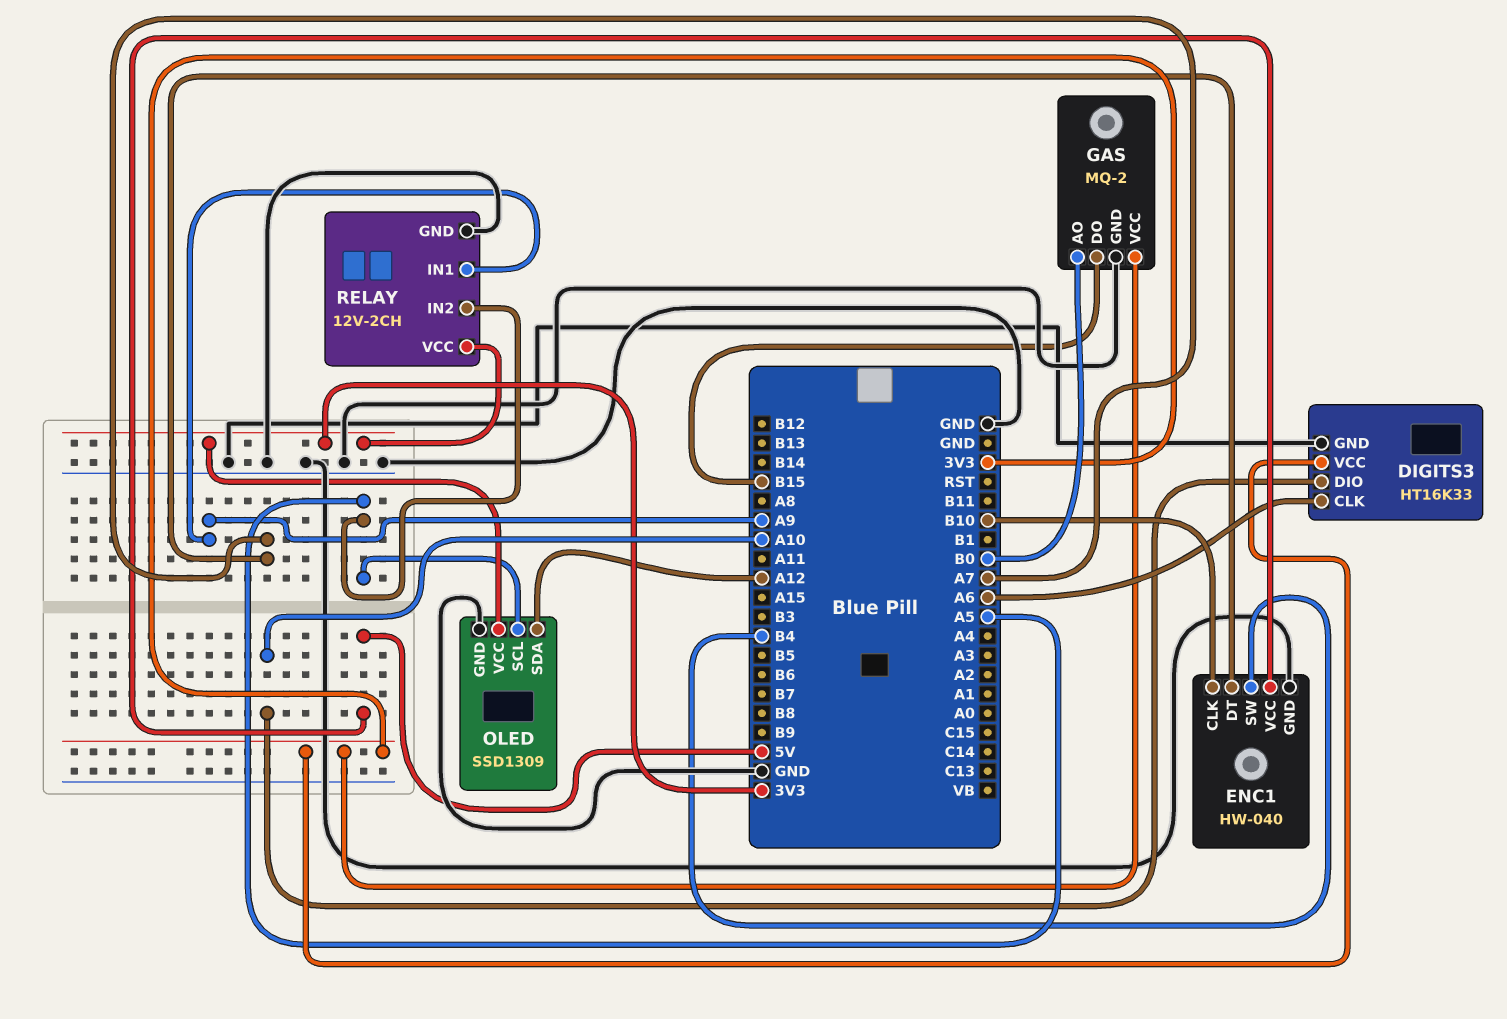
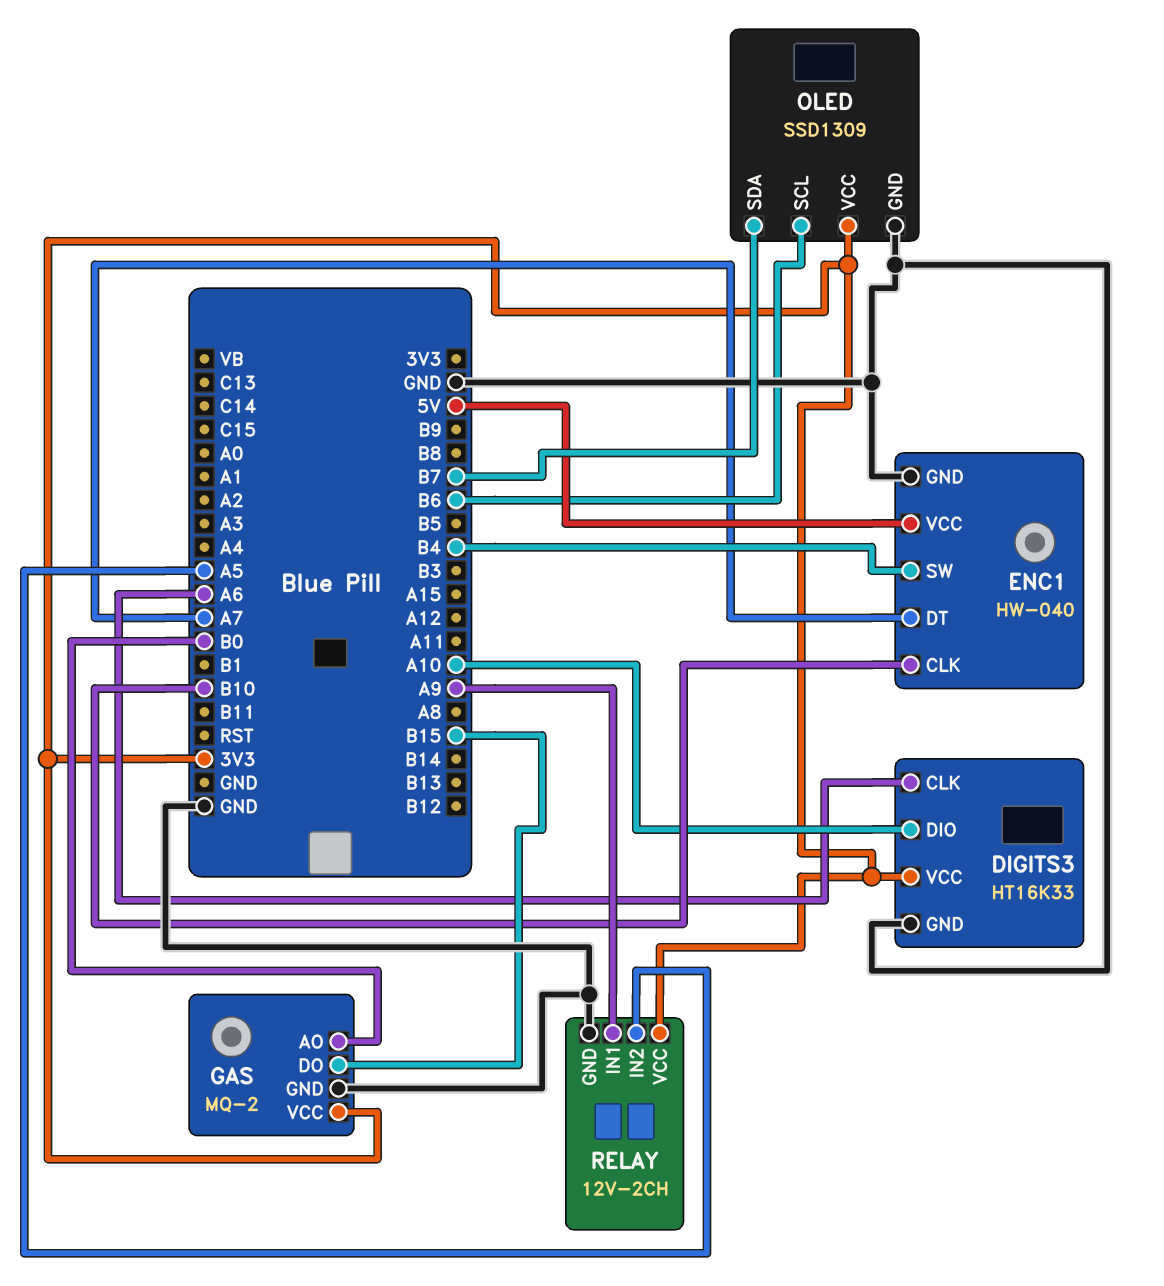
OLED pin SCL: A5 -> B6
OLED pin SDA: A12 -> B7

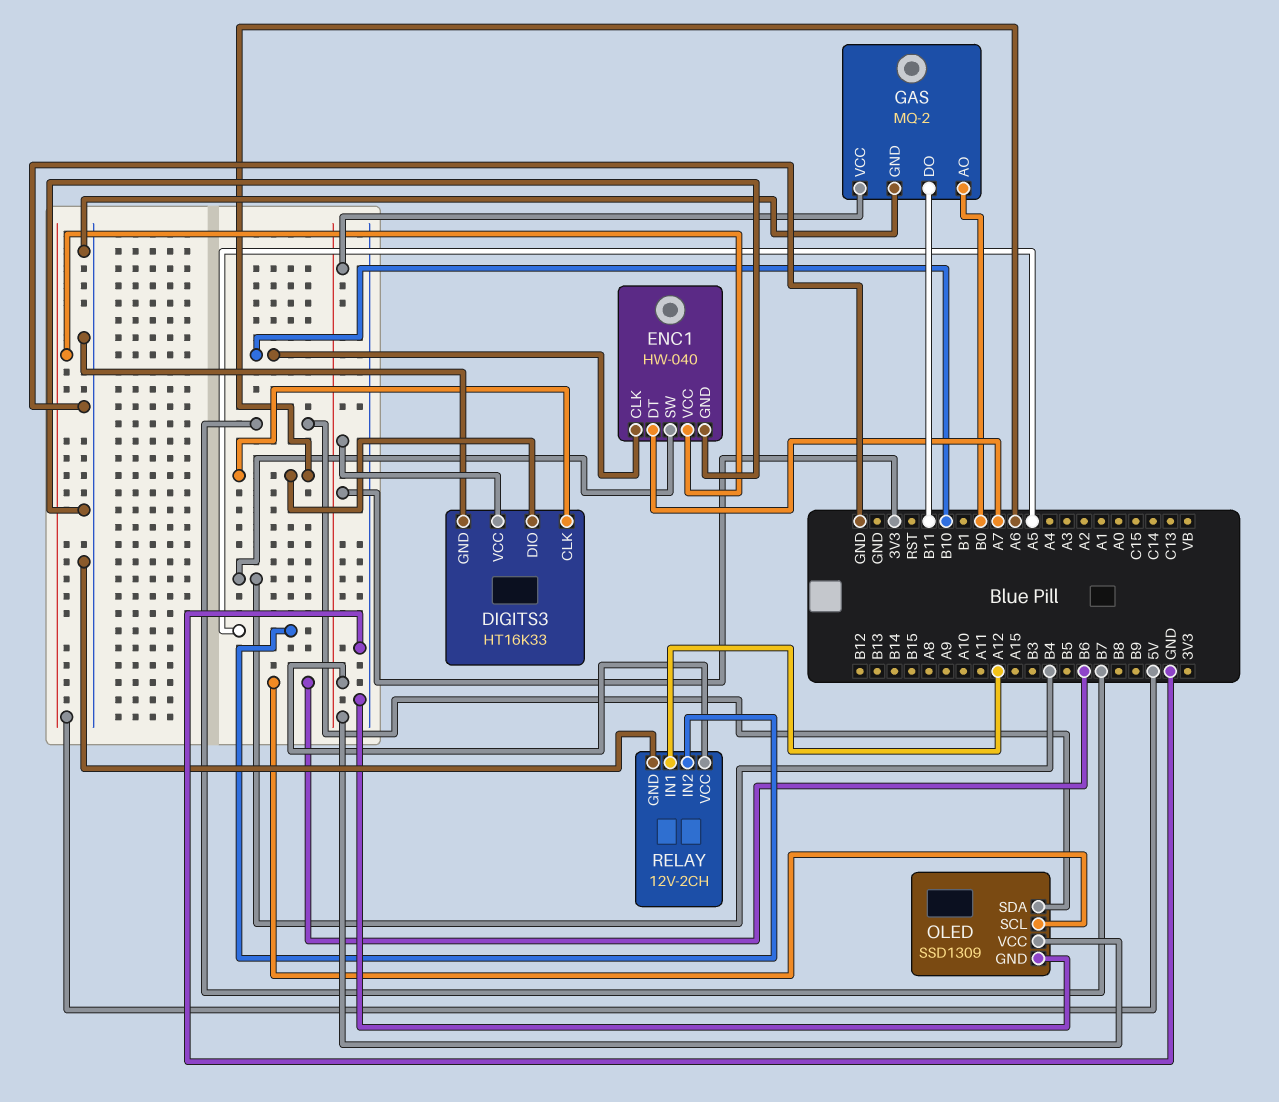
DIGITS3 pin DIO: A10 -> A6
GAS pin DO: B15 -> B11
RELAY pin IN1: A9 -> A12

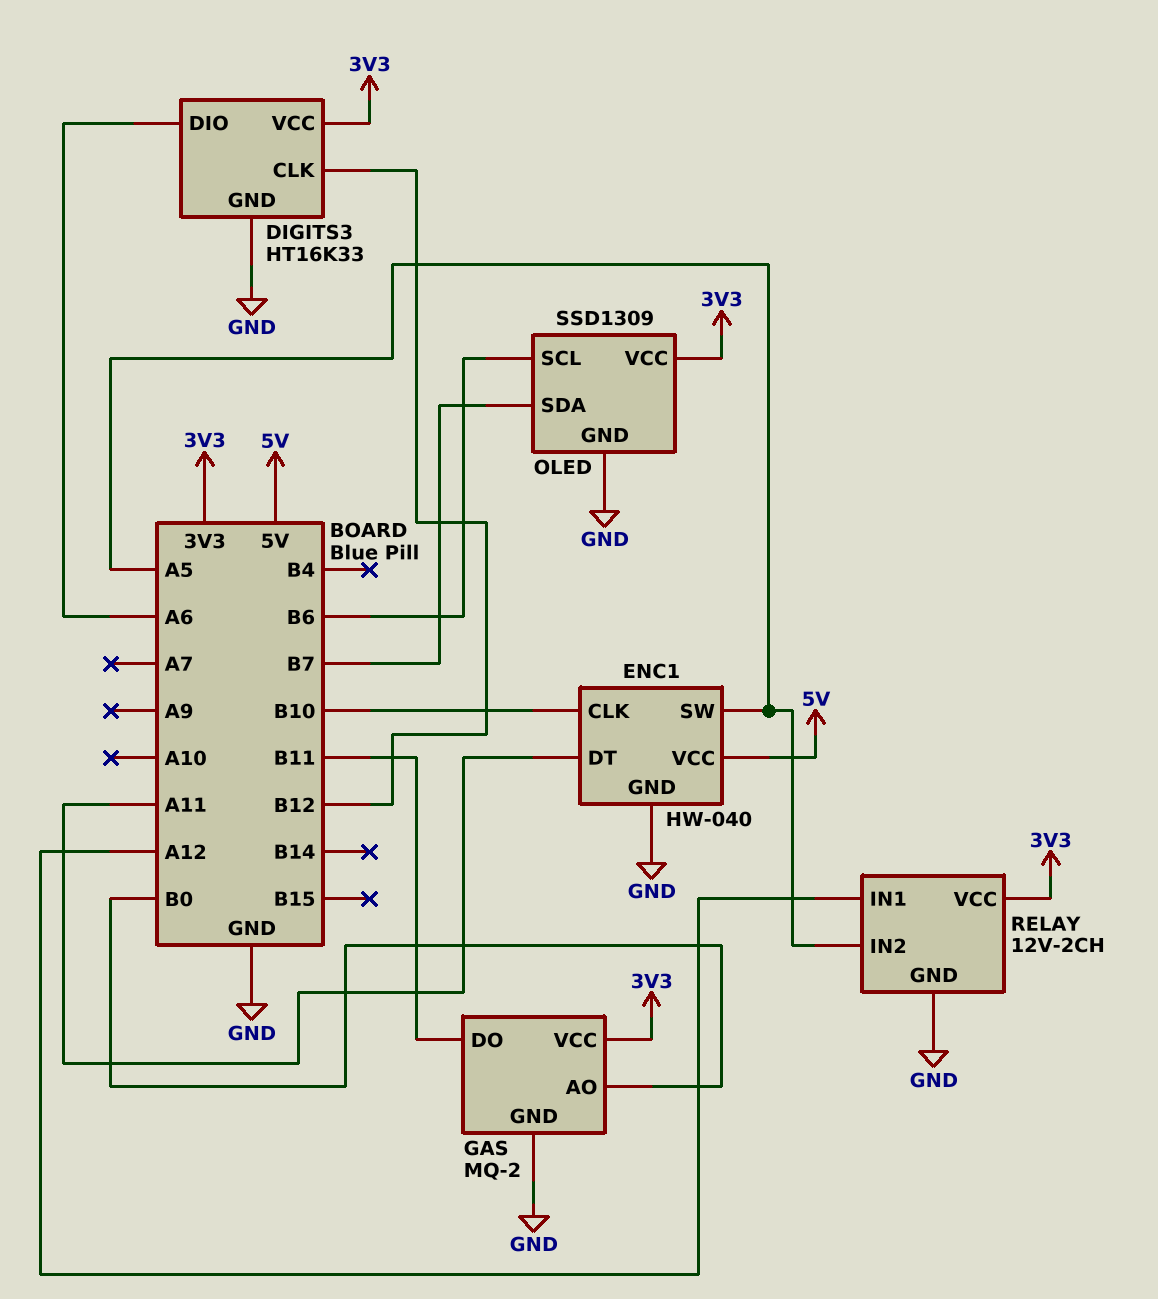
DIGITS3 pin CLK: A6 -> B12
ENC1 pin DT: A7 -> A11
ENC1 pin SW: B4 -> A5

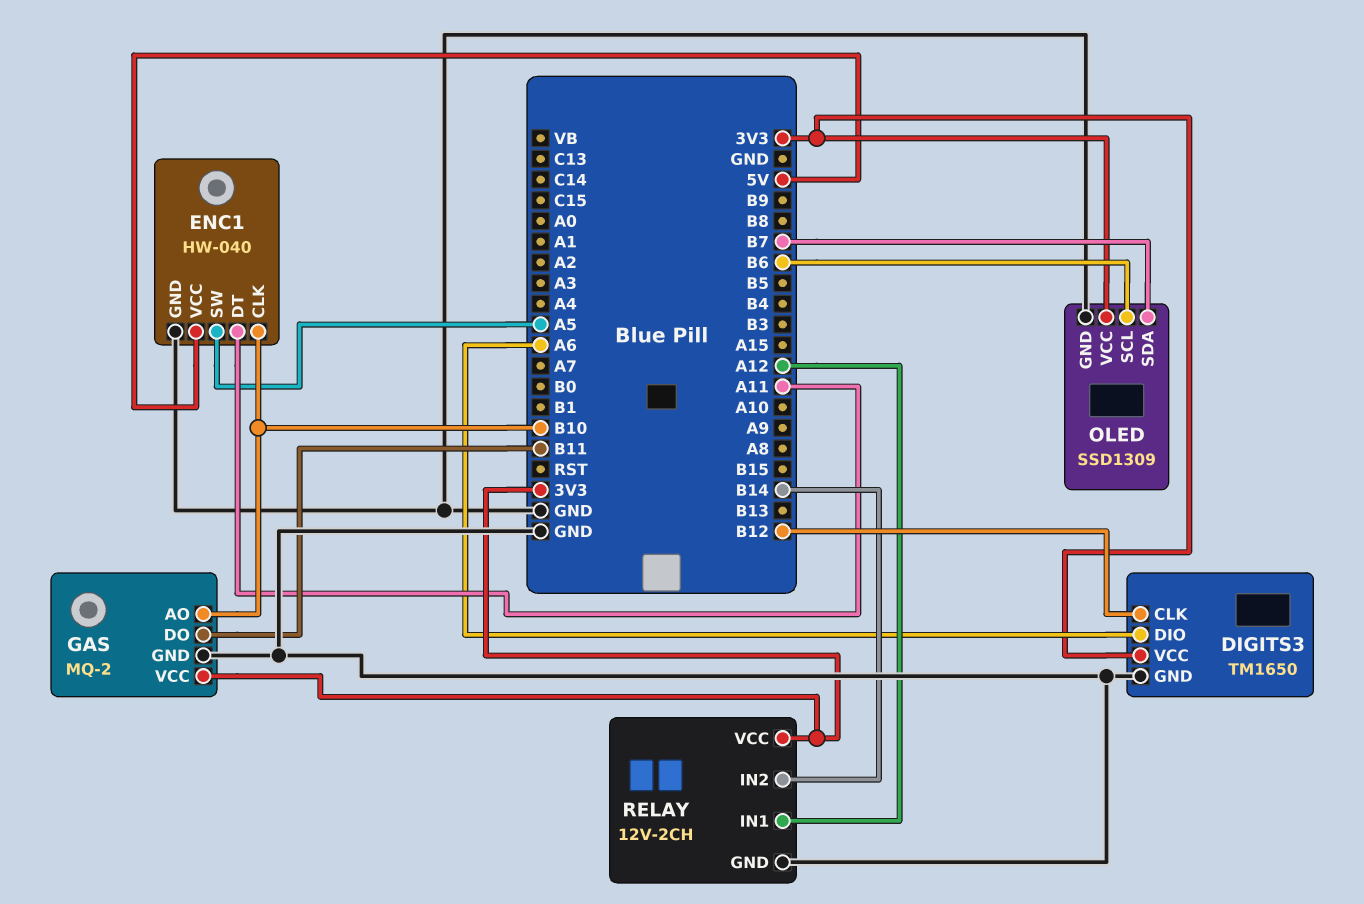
DIGITS3: HT16K33 -> TM1650
GAS pin AO: B0 -> B10
RELAY pin IN2: A5 -> B14

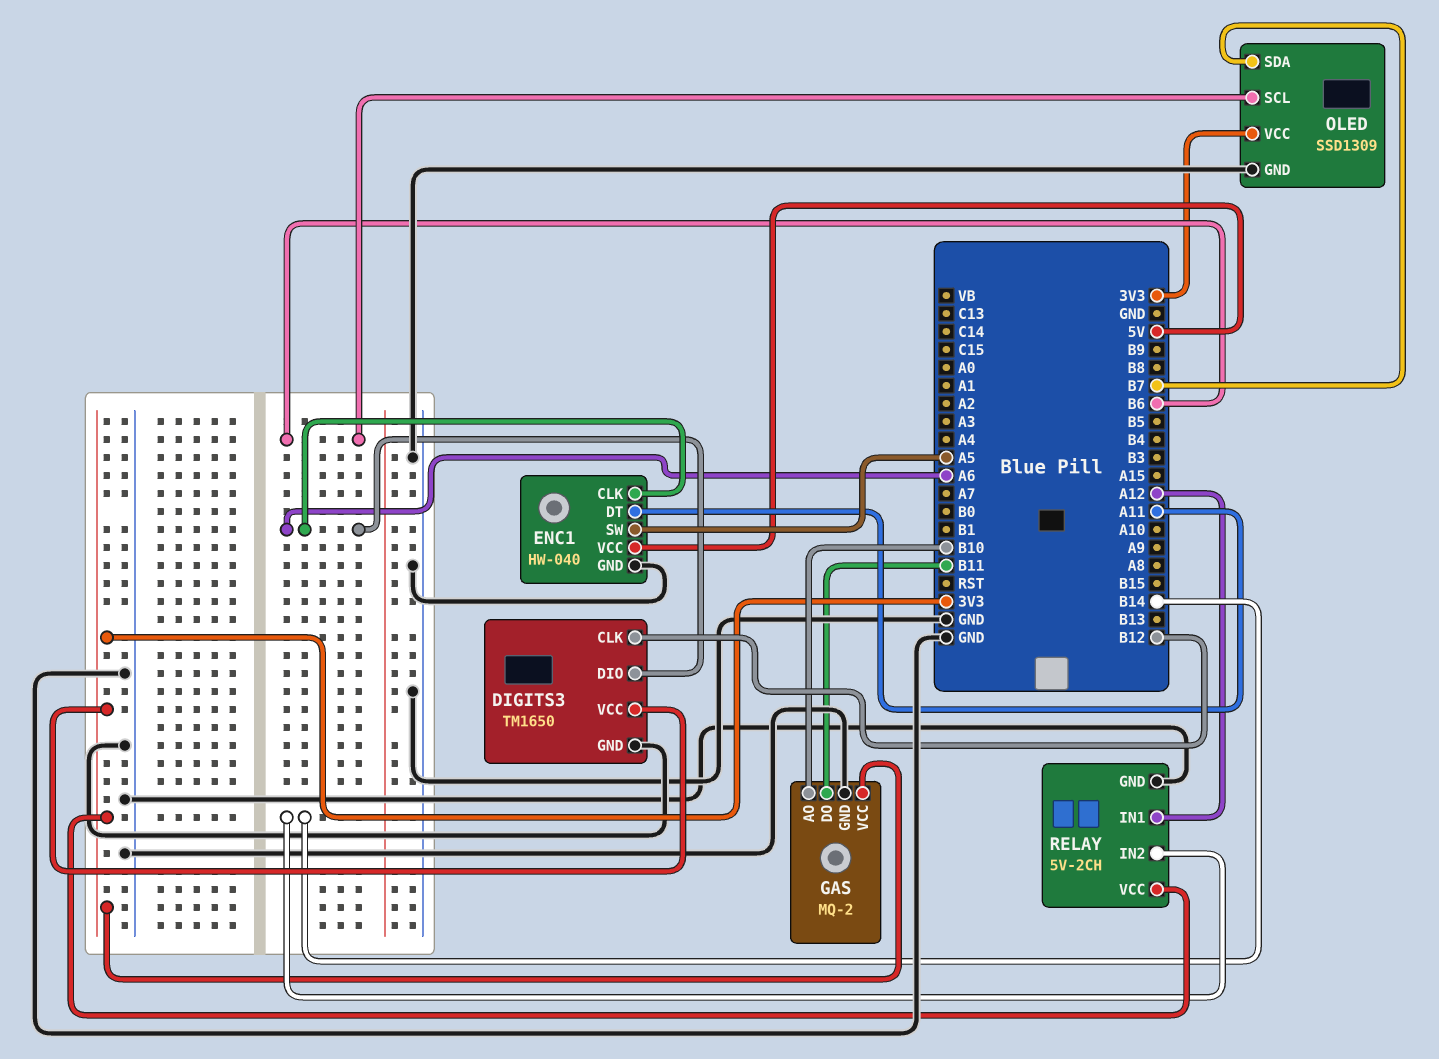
ENC1 pin CLK: B10 -> A6
RELAY: 12V-2CH -> 5V-2CH

